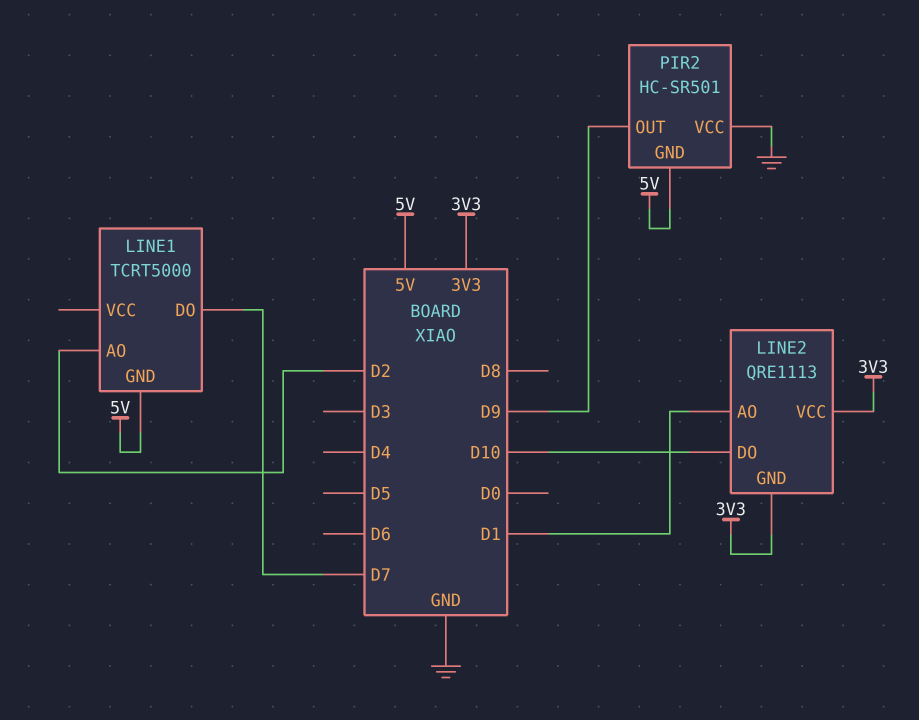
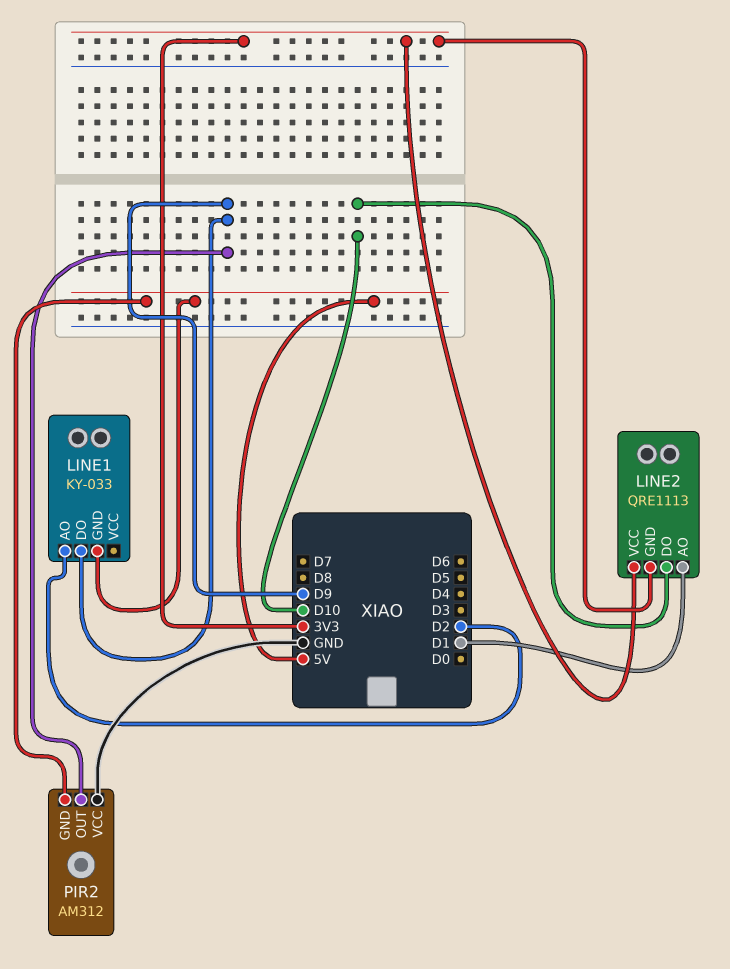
LINE1: TCRT5000 -> KY-033
LINE1 pin DO: D7 -> D9
PIR2: HC-SR501 -> AM312

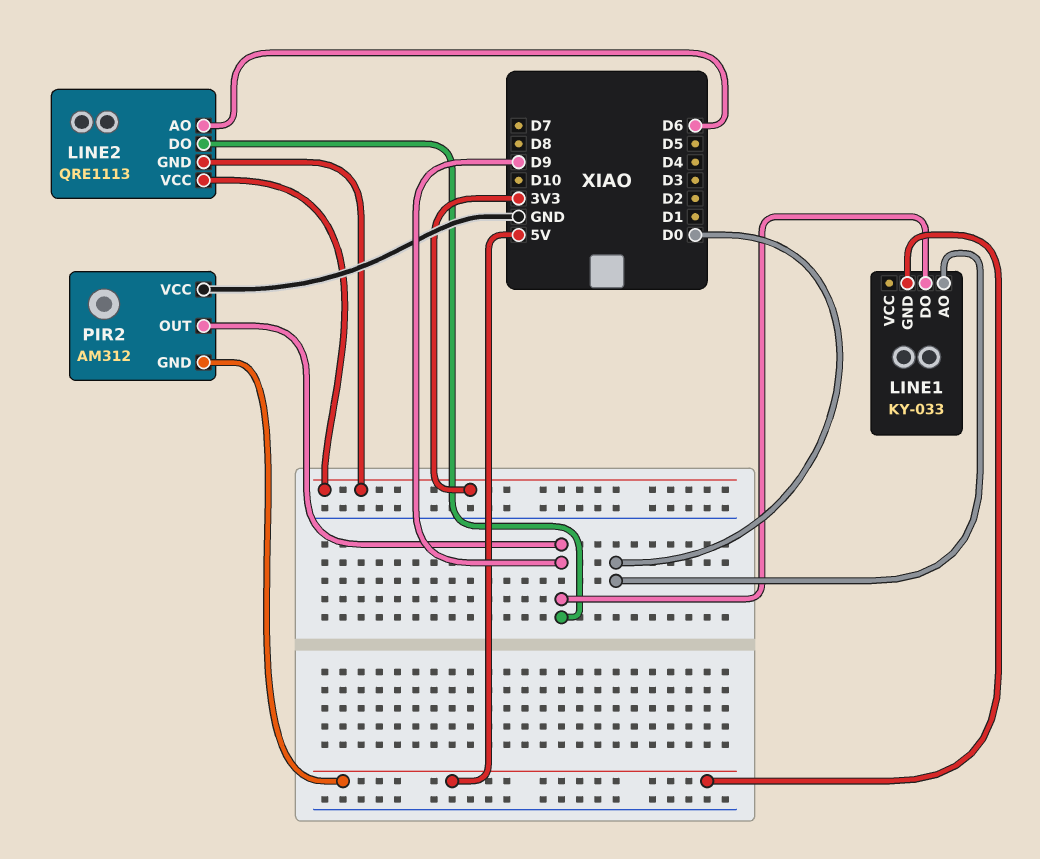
LINE1 pin AO: D2 -> D0
LINE2 pin AO: D1 -> D6
LINE2 pin DO: D10 -> D9

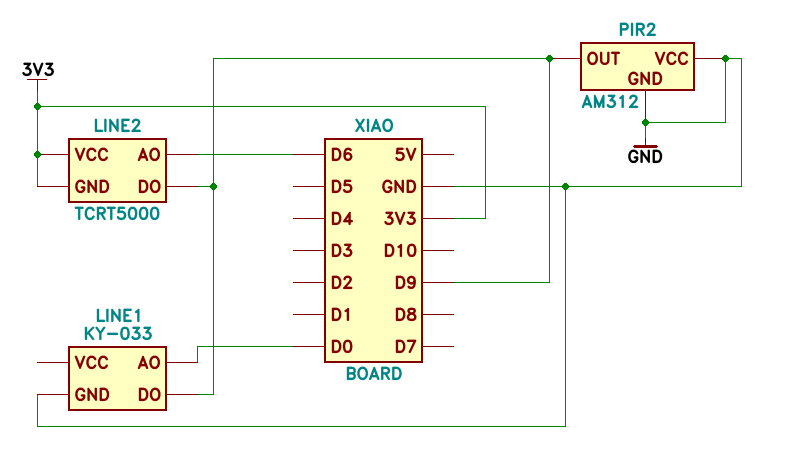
LINE1 pin GND: 5V -> GND
LINE2: QRE1113 -> TCRT5000
PIR2 pin GND: 5V -> GND

